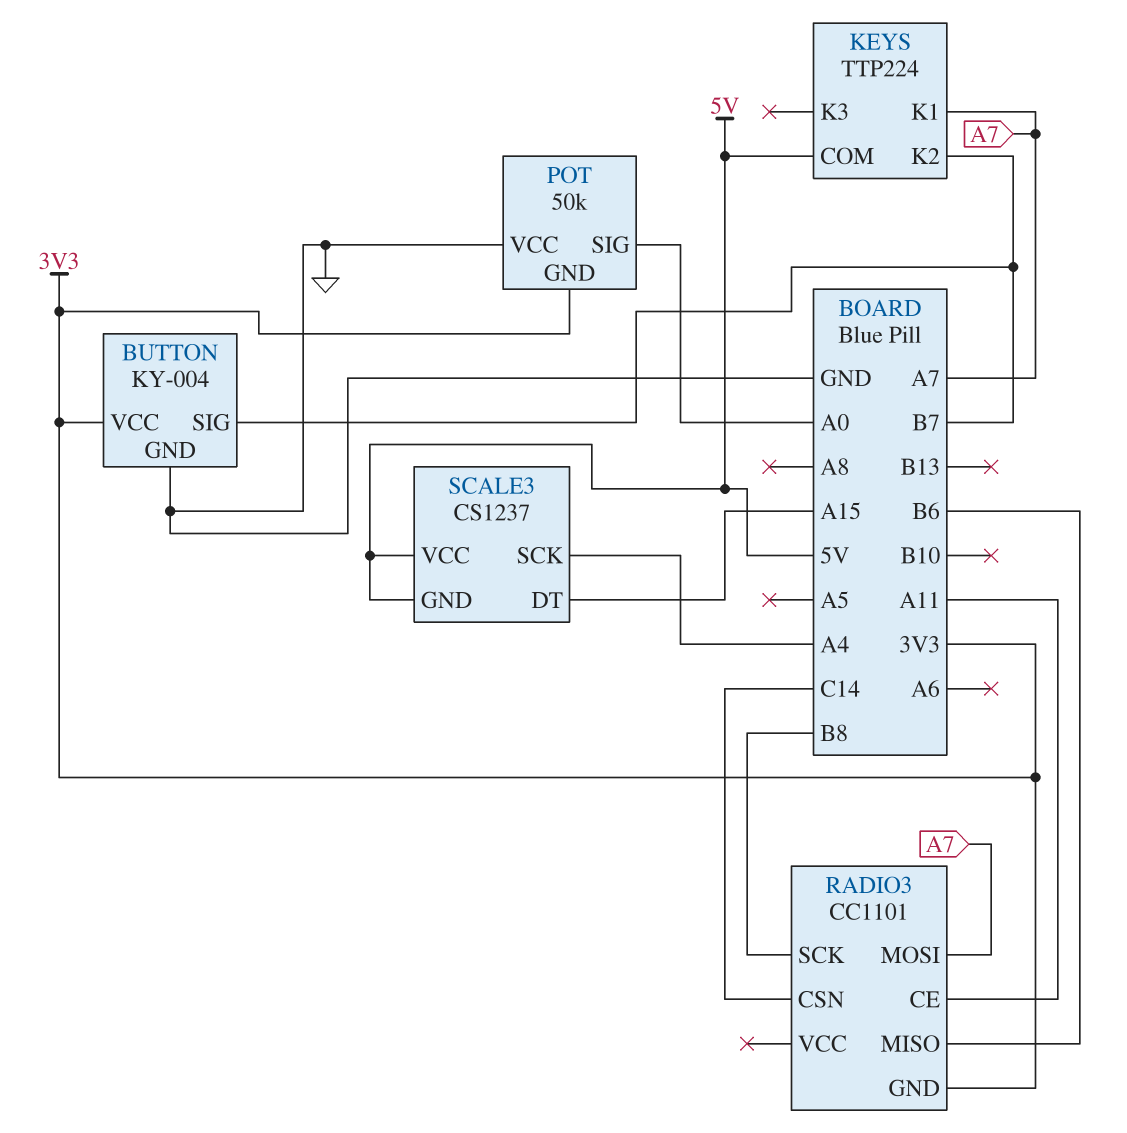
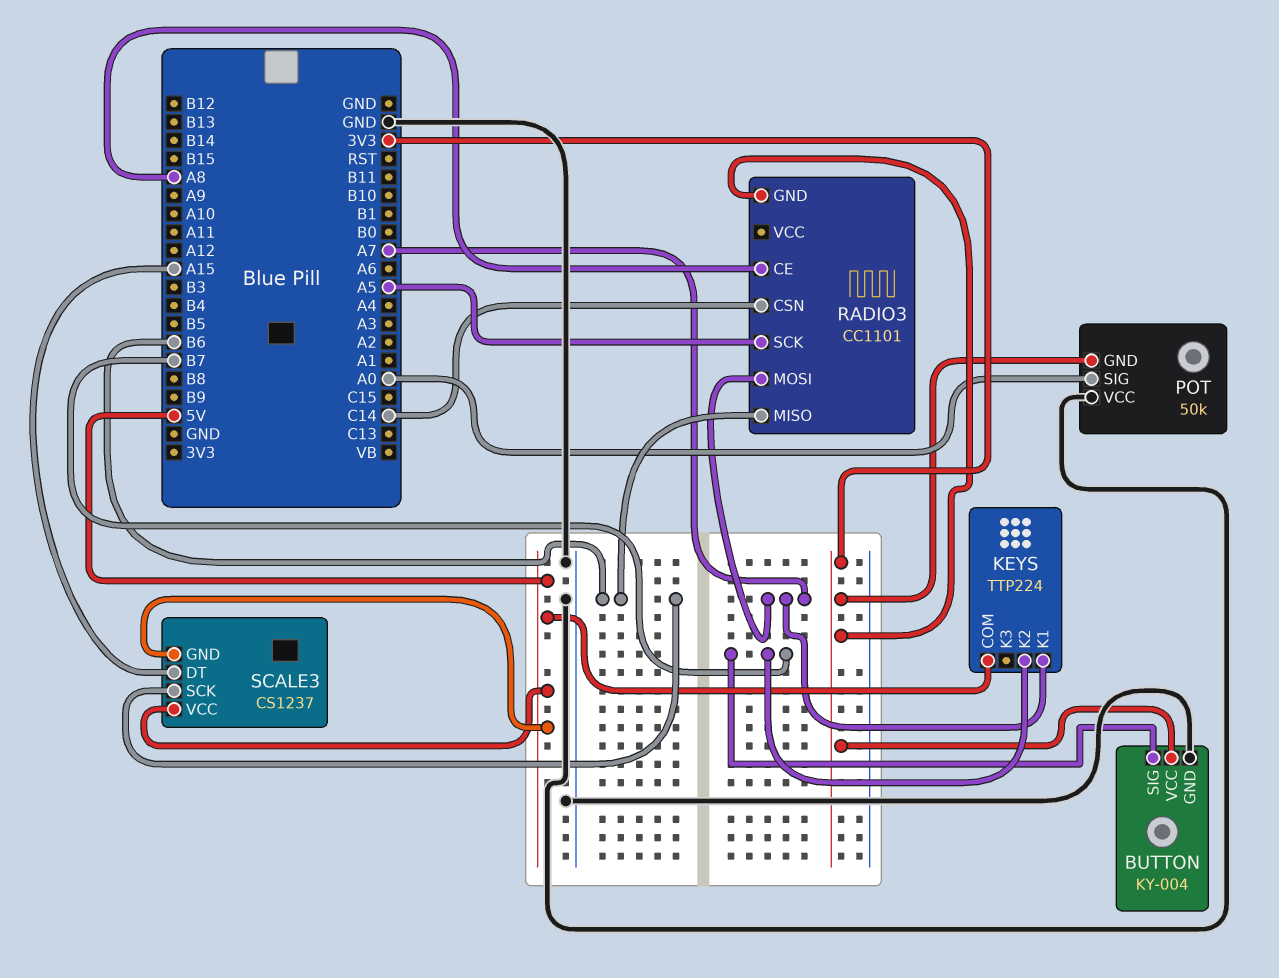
RADIO3 pin CE: A11 -> A8
RADIO3 pin SCK: B8 -> A5
SCALE3 pin SCK: A4 -> B6

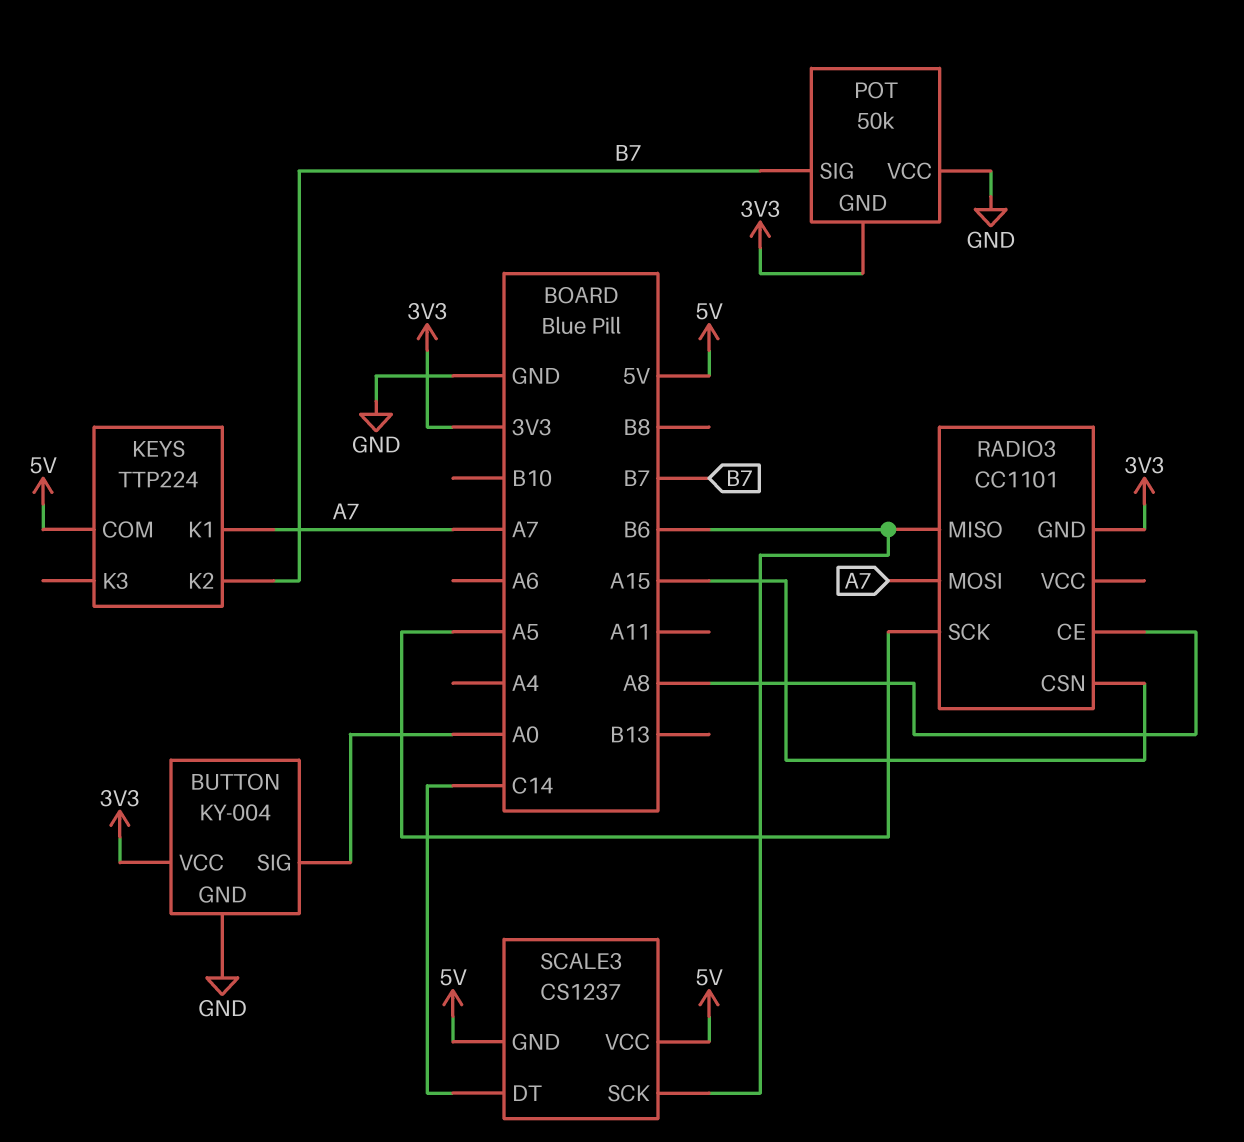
BUTTON pin SIG: B7 -> A0
POT pin SIG: A0 -> B7
RADIO3 pin CSN: C14 -> A15
SCALE3 pin DT: A15 -> C14

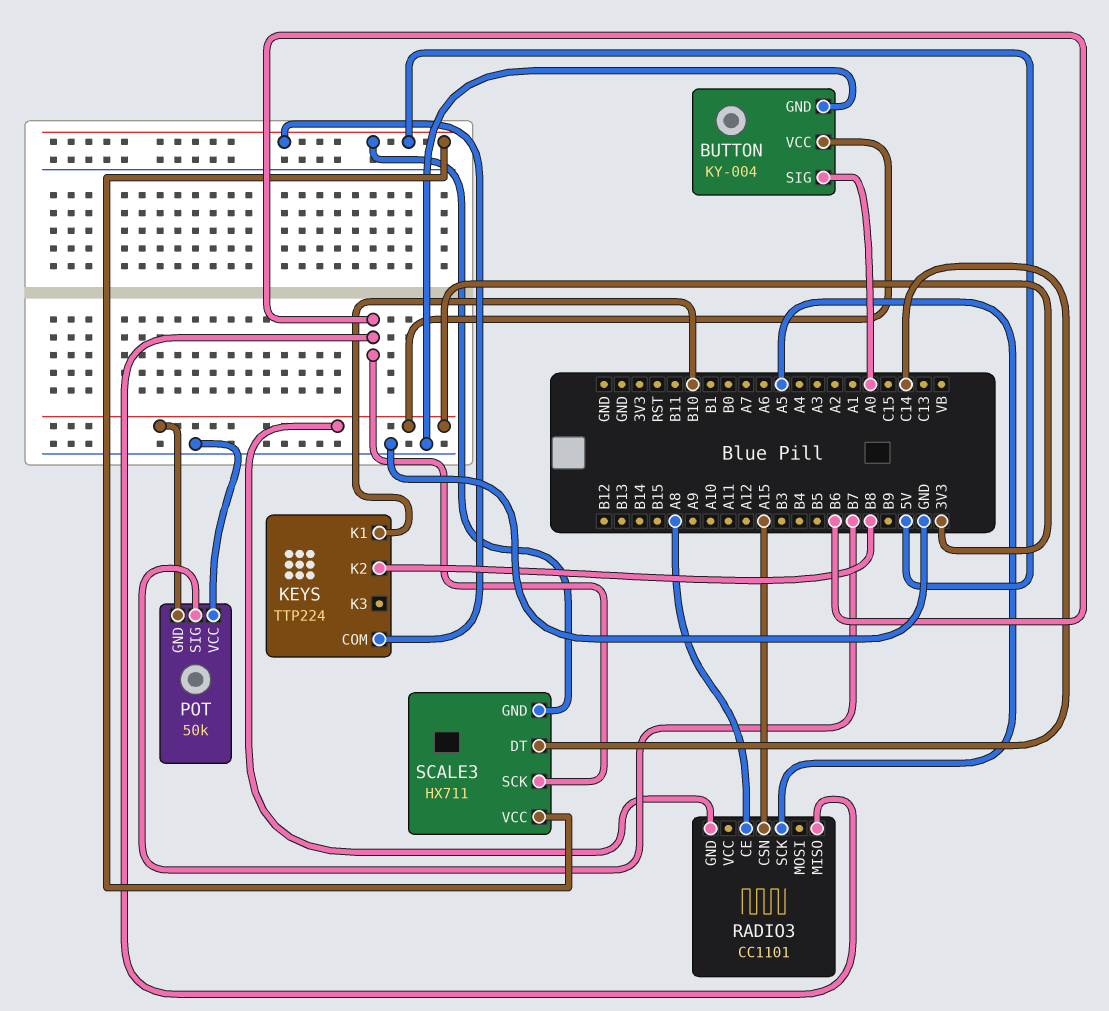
KEYS pin K1: A7 -> B10
KEYS pin K2: B7 -> B8
RADIO3 pin MOSI: A7 -> none
SCALE3: CS1237 -> HX711

